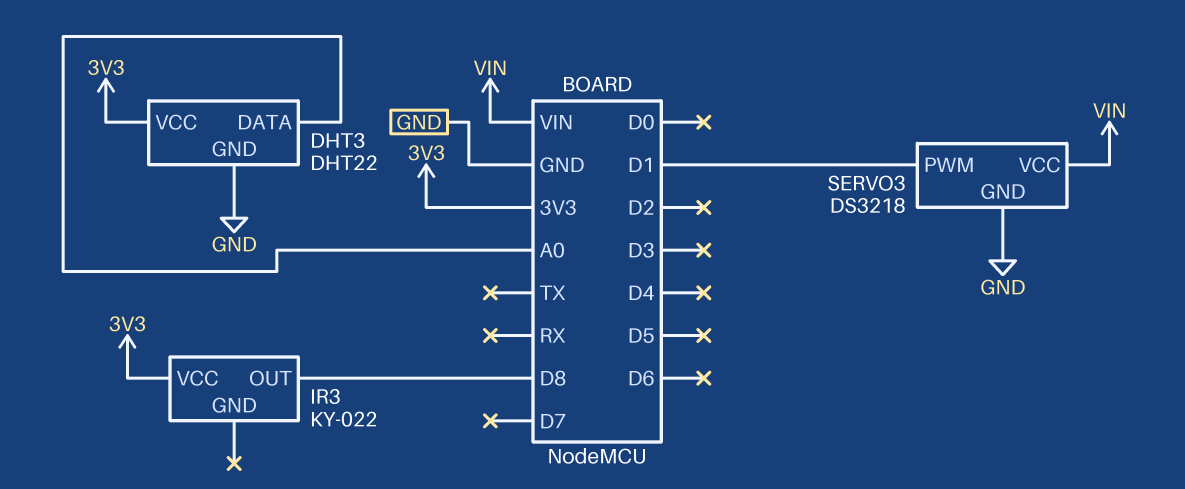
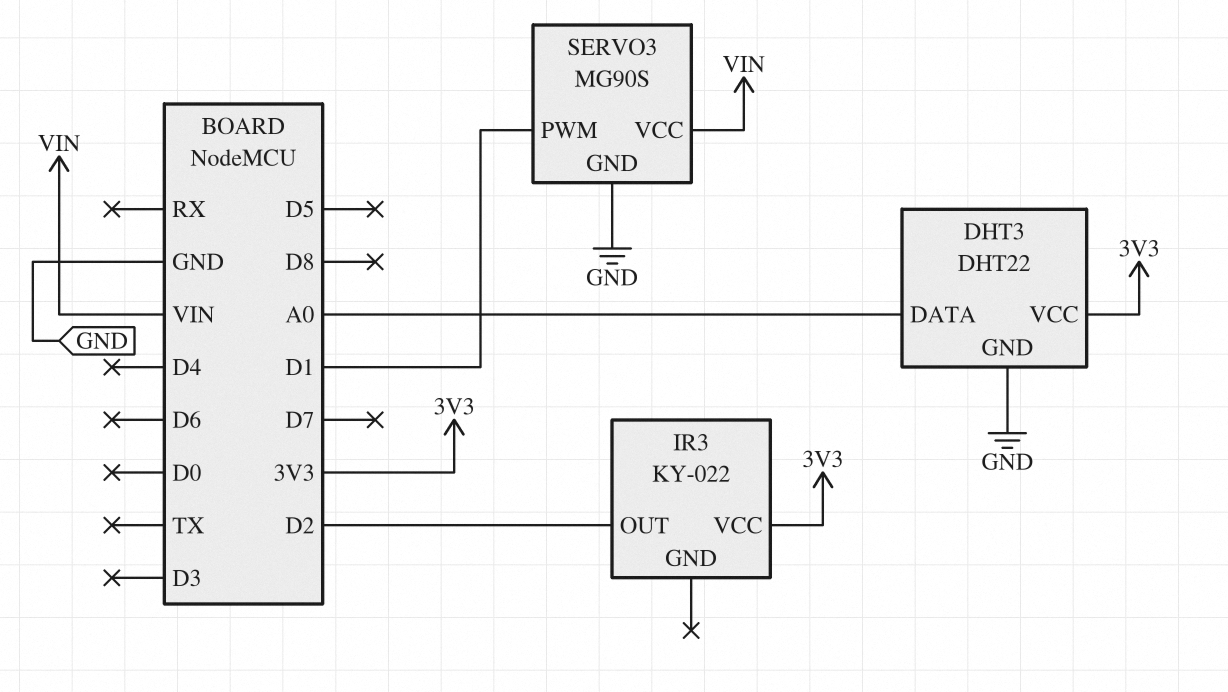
IR3 pin OUT: D8 -> D2
SERVO3: DS3218 -> MG90S

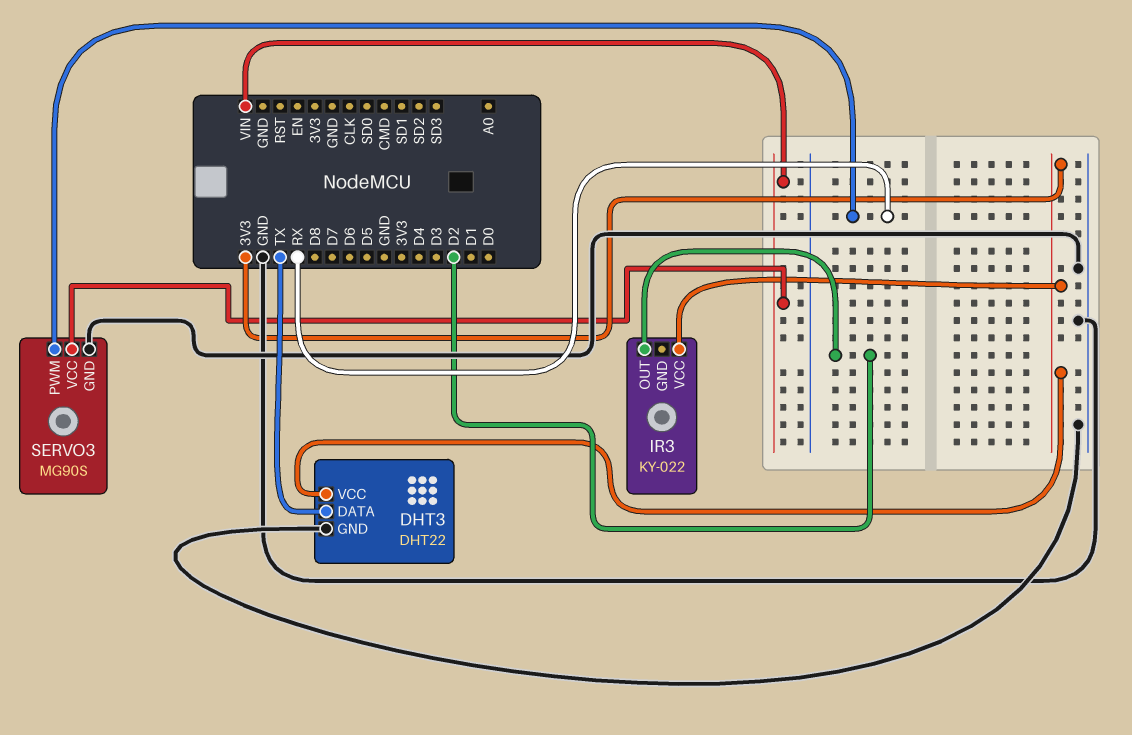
DHT3 pin DATA: A0 -> TX
SERVO3 pin PWM: D1 -> RX

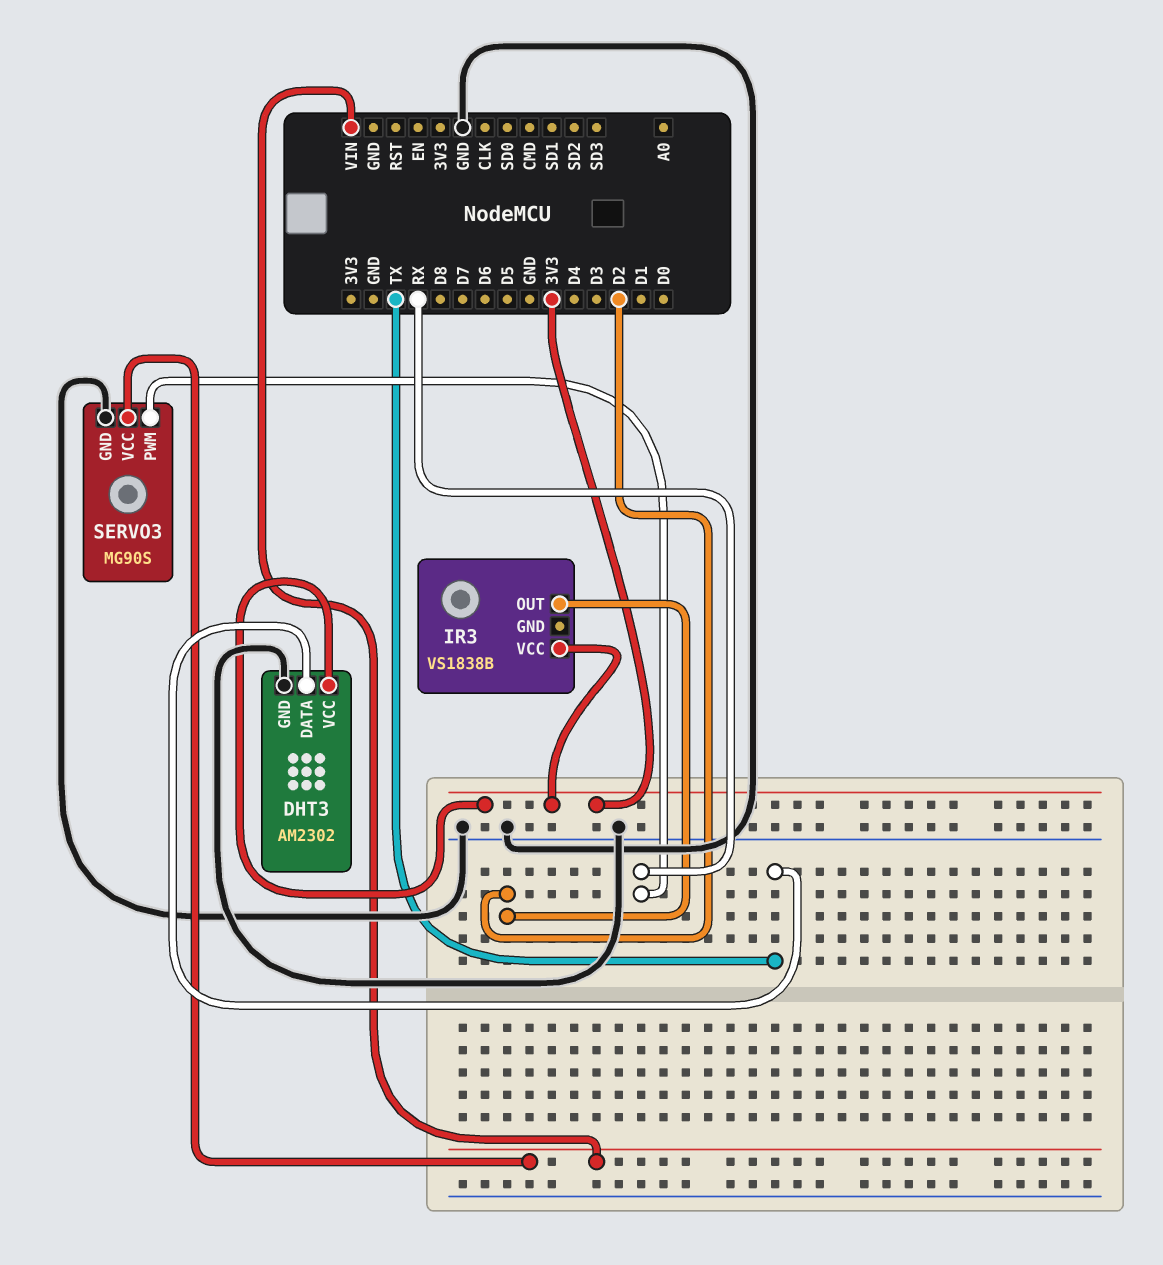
DHT3: DHT22 -> AM2302
IR3: KY-022 -> VS1838B

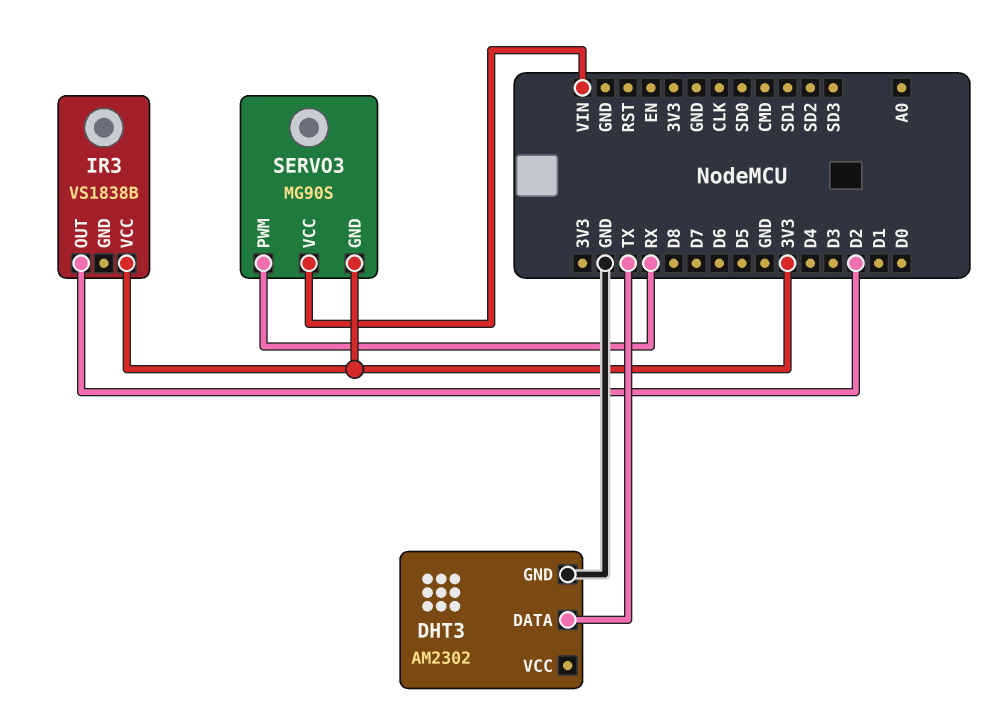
DHT3 pin VCC: 3V3 -> none
SERVO3 pin GND: GND -> 3V3

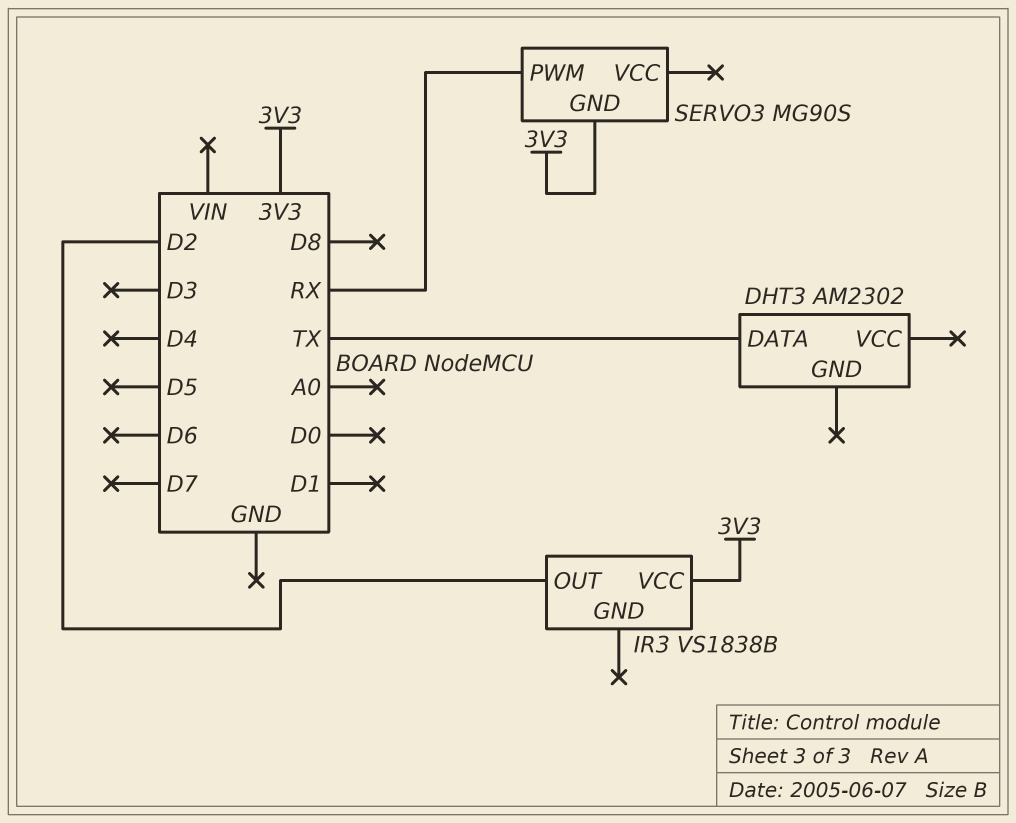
DHT3 pin GND: GND -> none
SERVO3 pin VCC: VIN -> none

